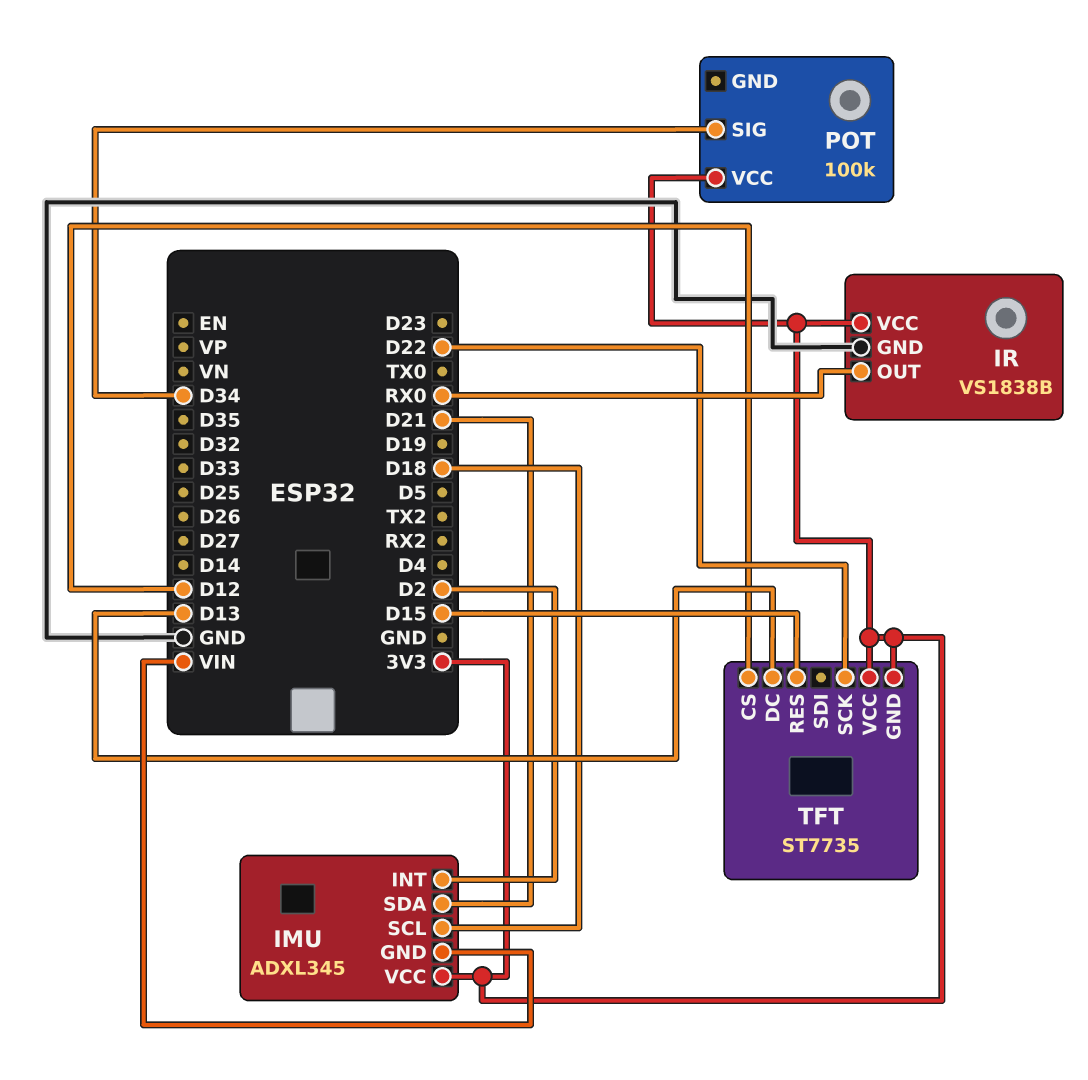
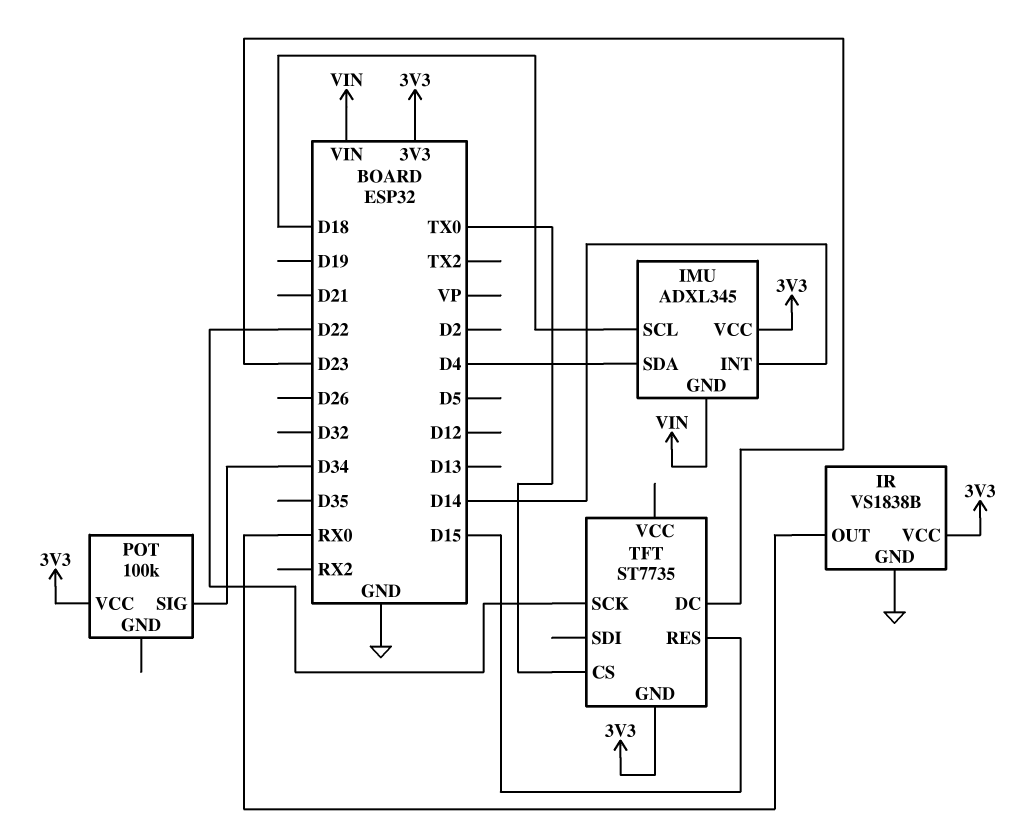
IMU pin INT: D2 -> D14
IMU pin SDA: D21 -> D4
TFT pin CS: D12 -> TX0
TFT pin DC: D13 -> D23
TFT pin VCC: 3V3 -> none

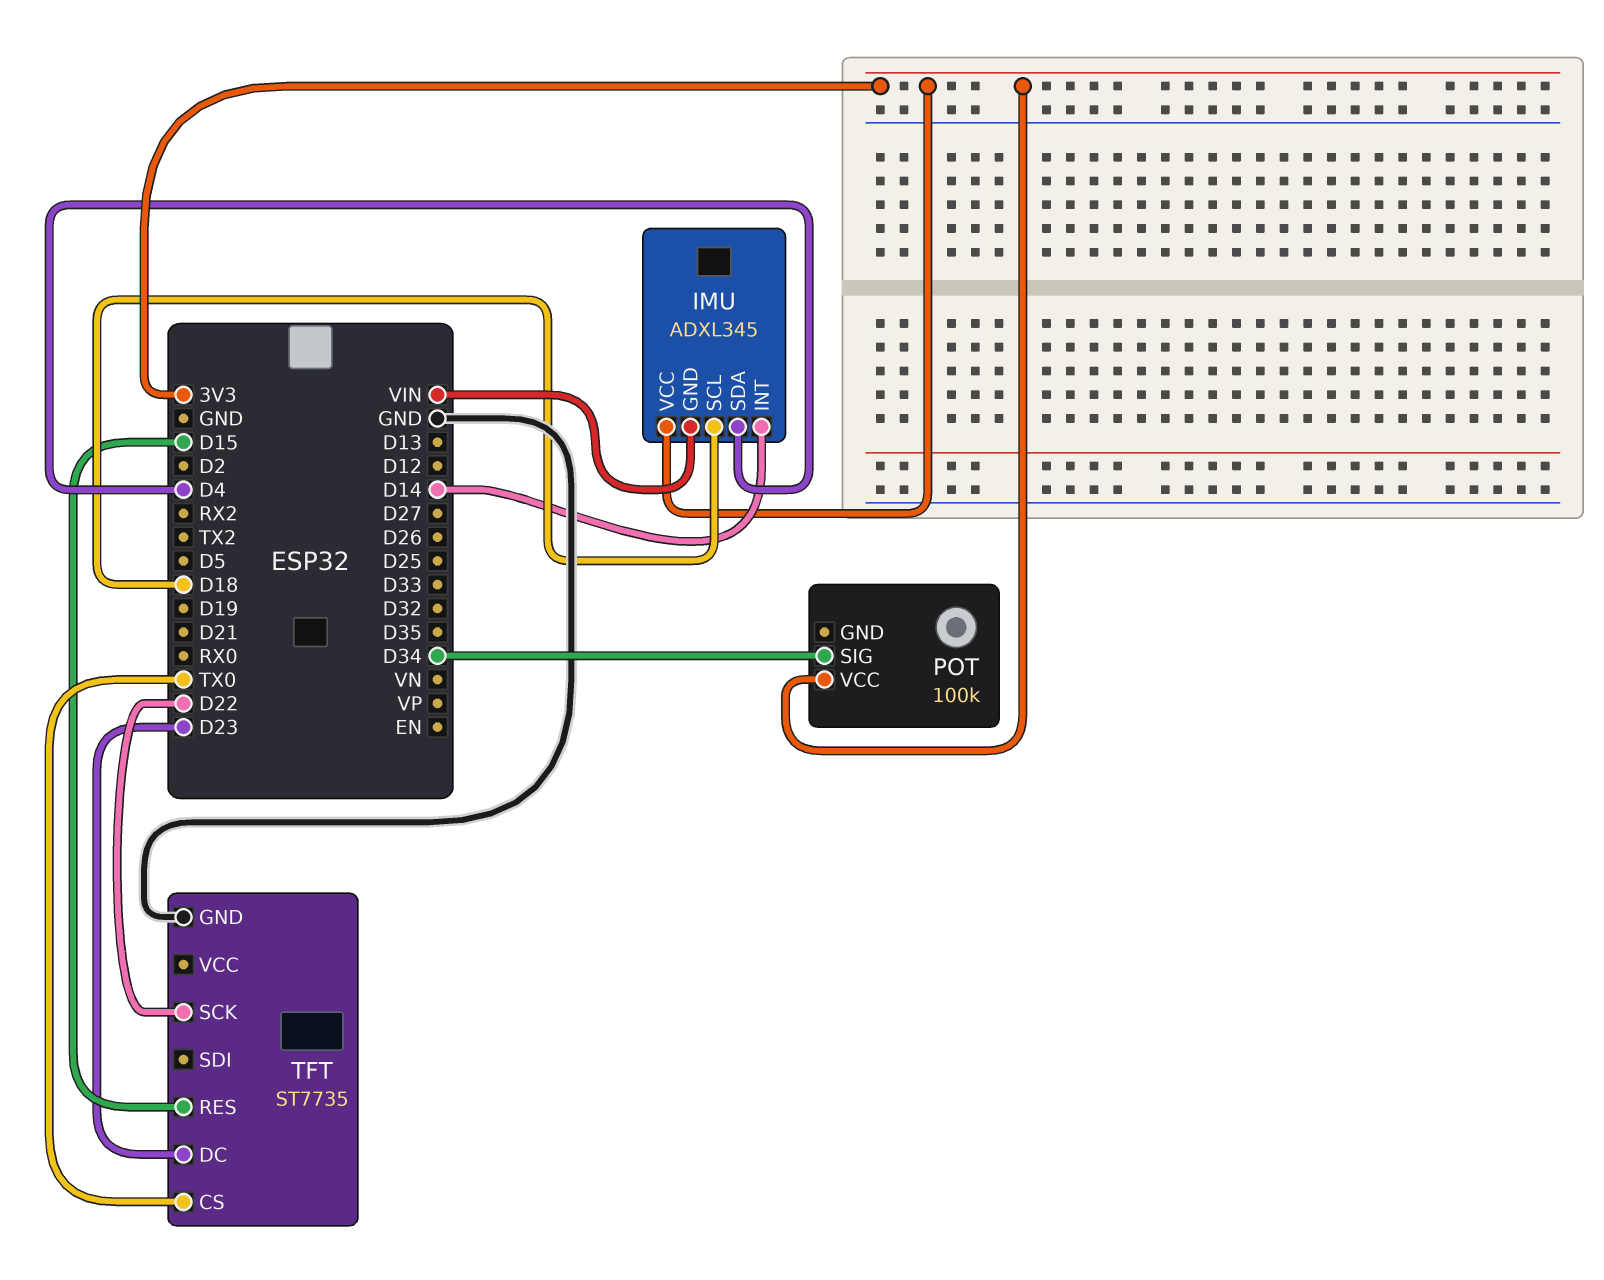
IR: VS1838B -> none
IR pin GND: GND -> none
IR pin OUT: RX0 -> none
IR pin VCC: 3V3 -> none
TFT pin GND: 3V3 -> GND

